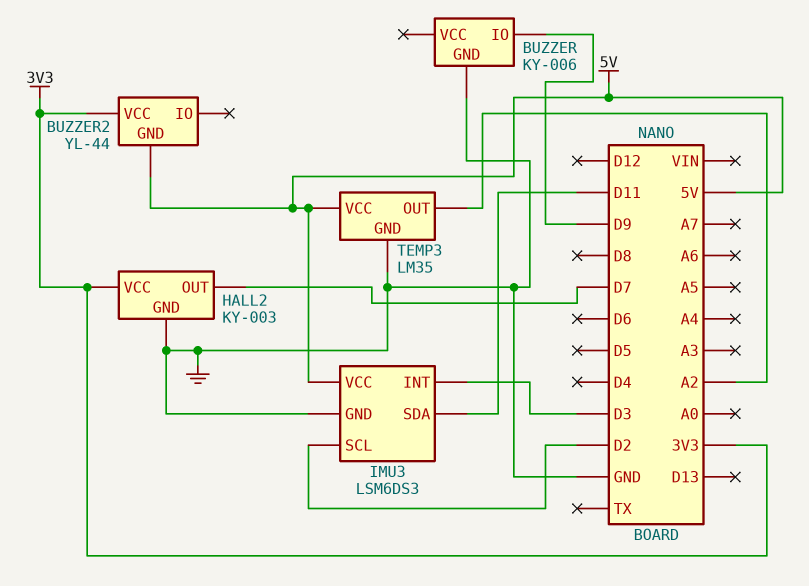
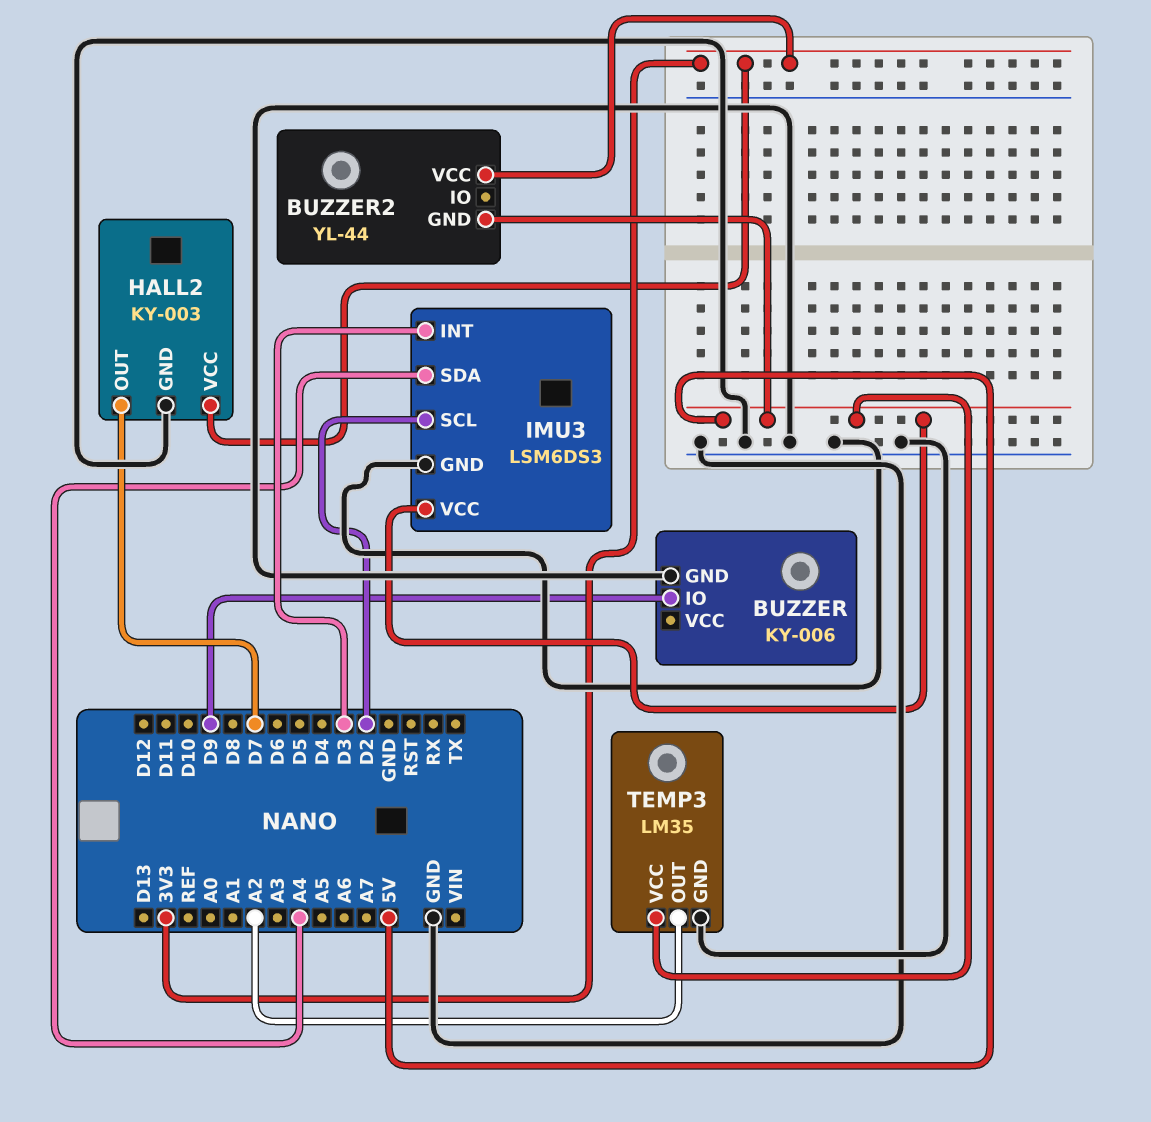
IMU3 pin SDA: D11 -> A4

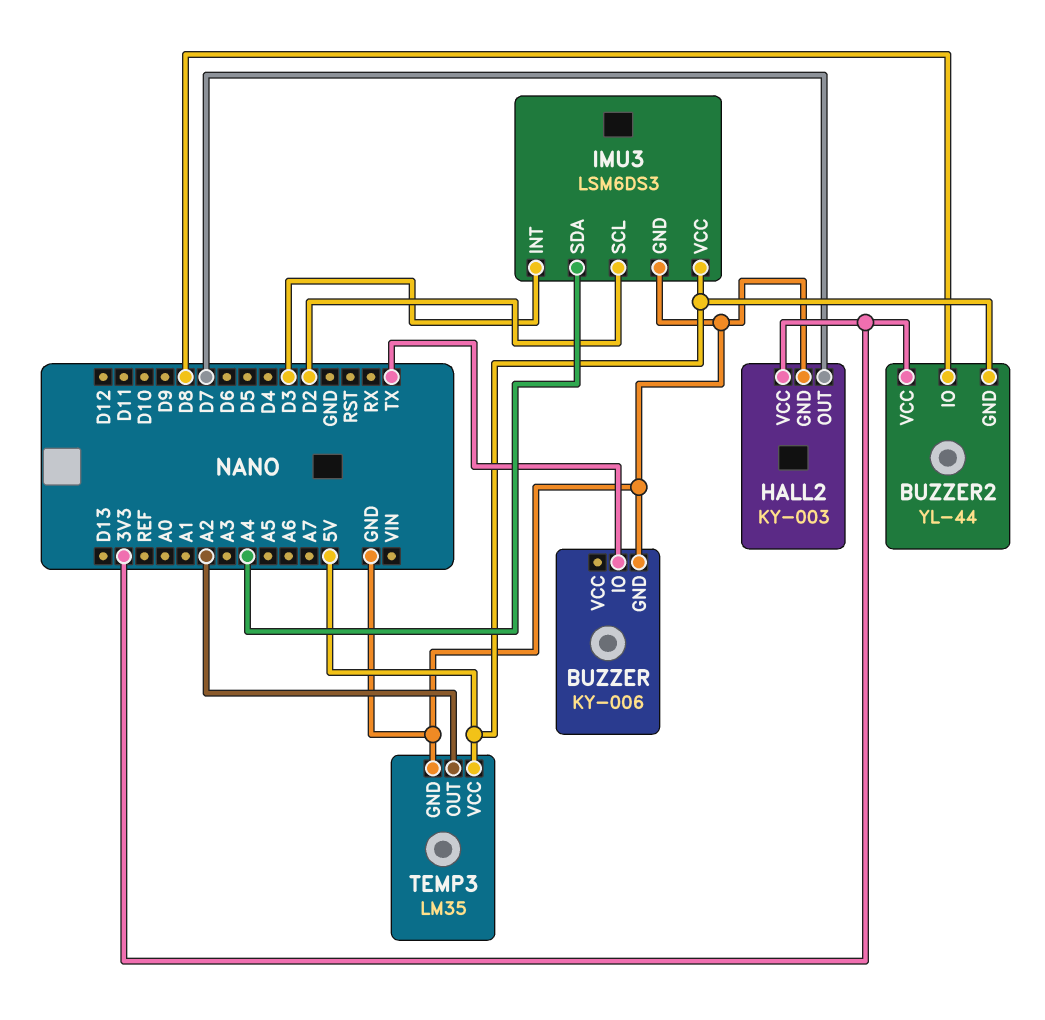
BUZZER pin IO: D9 -> TX
BUZZER2 pin IO: none -> D8

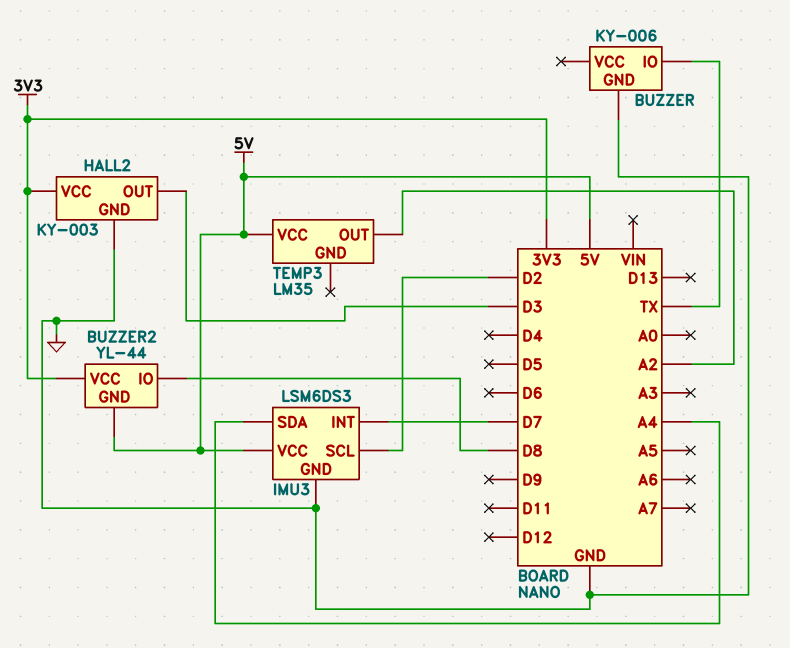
HALL2 pin OUT: D7 -> D3
IMU3 pin INT: D3 -> D7
TEMP3 pin GND: GND -> none

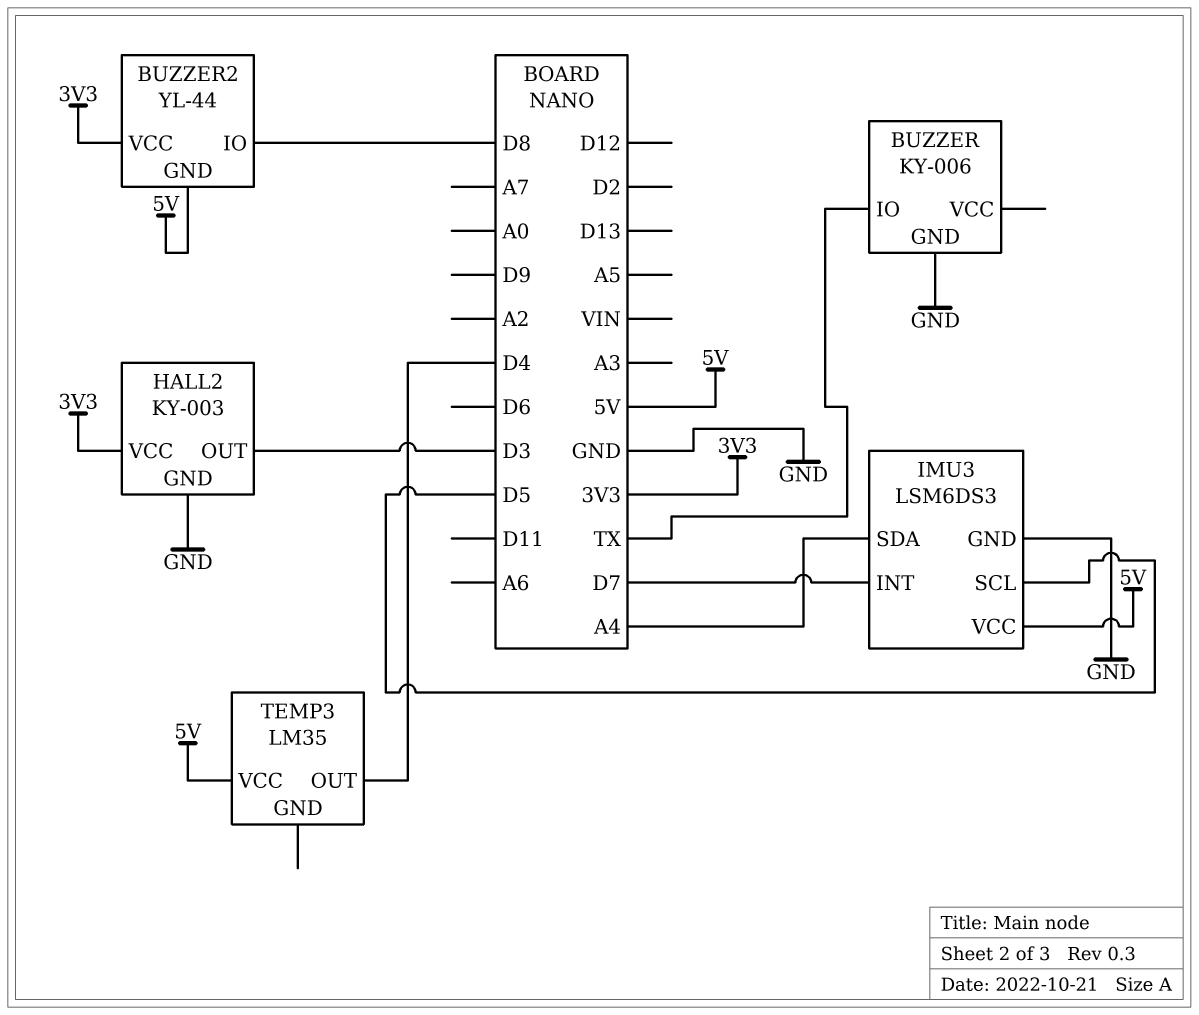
IMU3 pin SCL: D2 -> D5
TEMP3 pin OUT: A2 -> D4

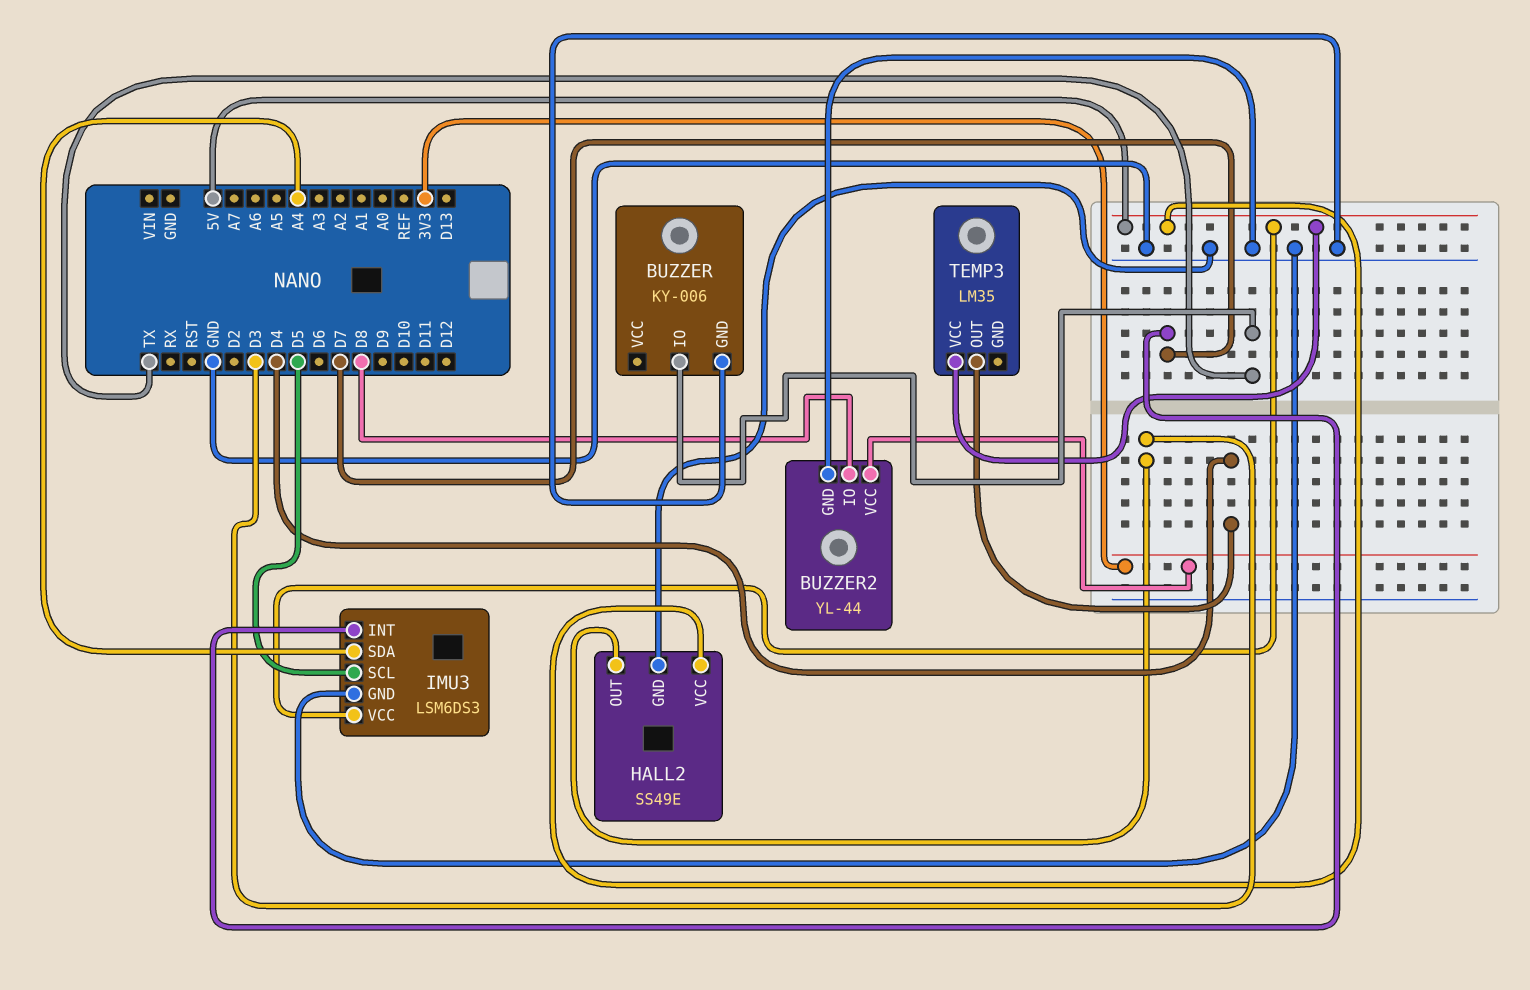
BUZZER2 pin GND: 5V -> GND
HALL2: KY-003 -> SS49E
HALL2 pin VCC: 3V3 -> 5V

